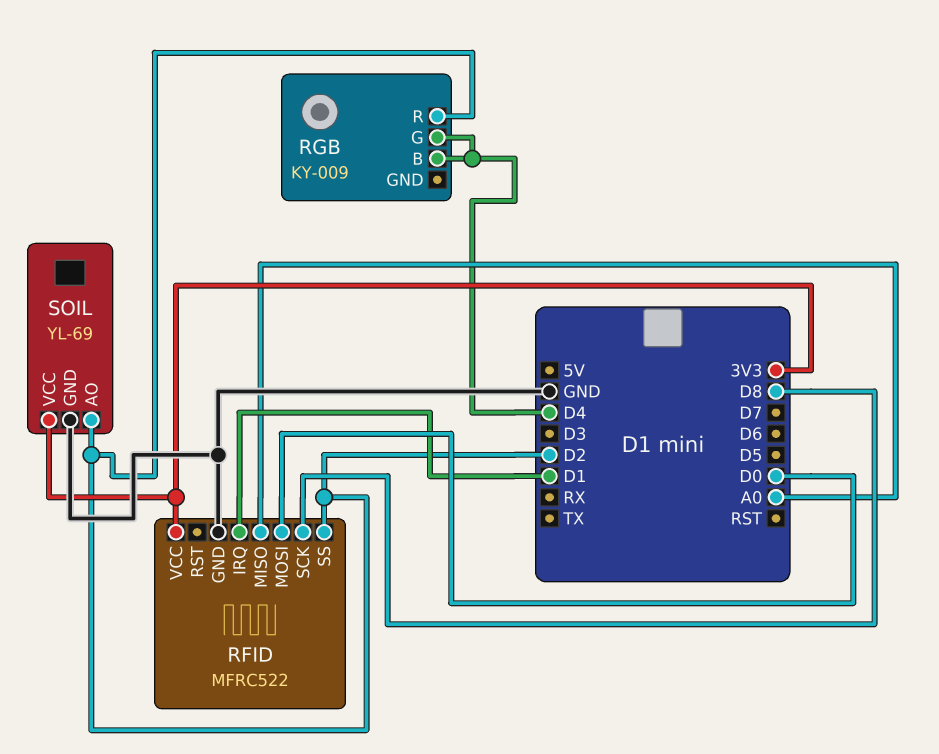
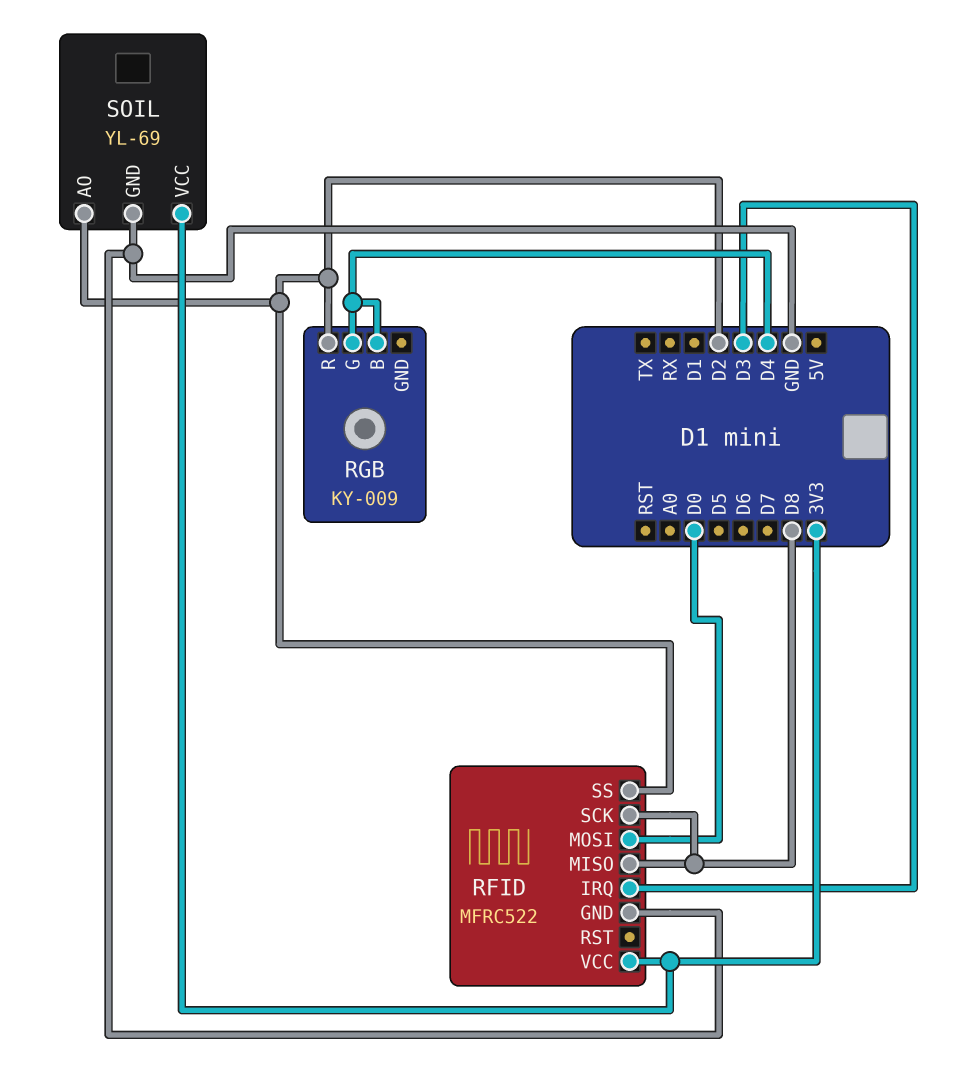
RFID pin IRQ: D1 -> D3
RFID pin MISO: A0 -> D8

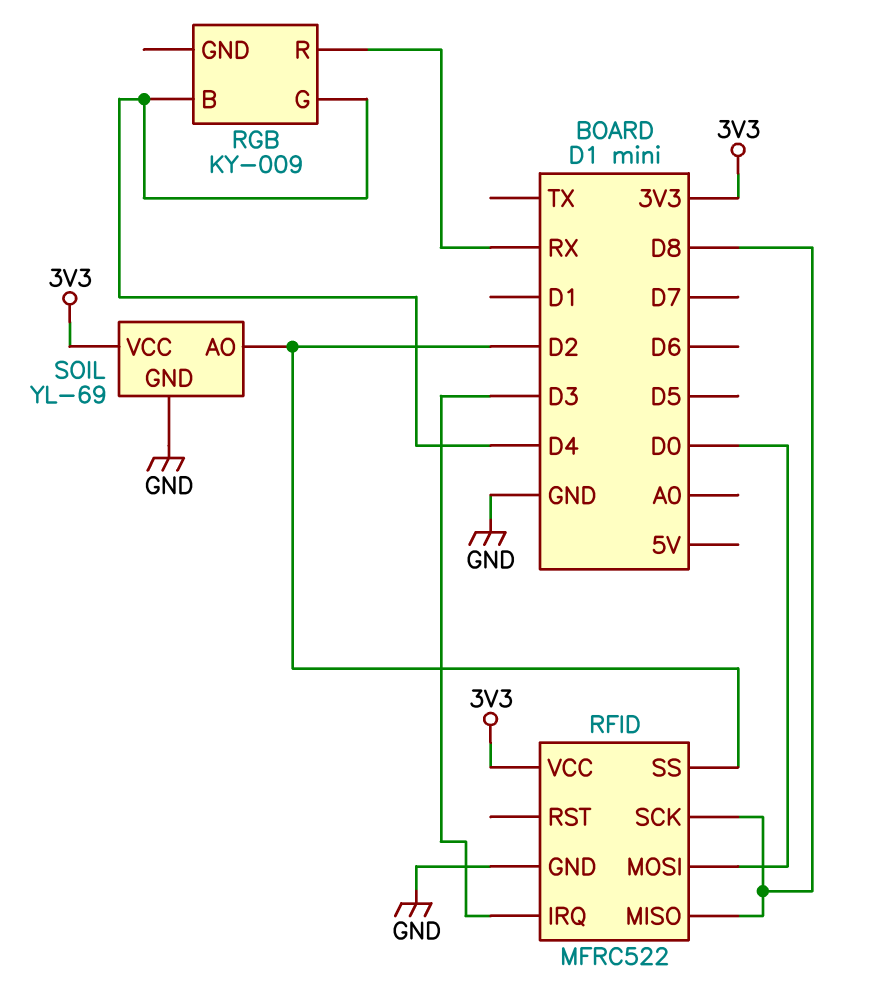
RGB pin R: D2 -> RX

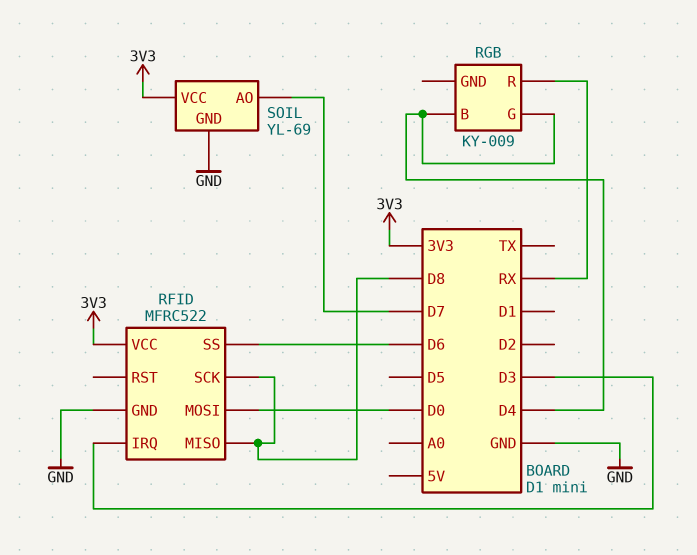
RFID pin SS: D2 -> D6
SOIL pin AO: D2 -> D7

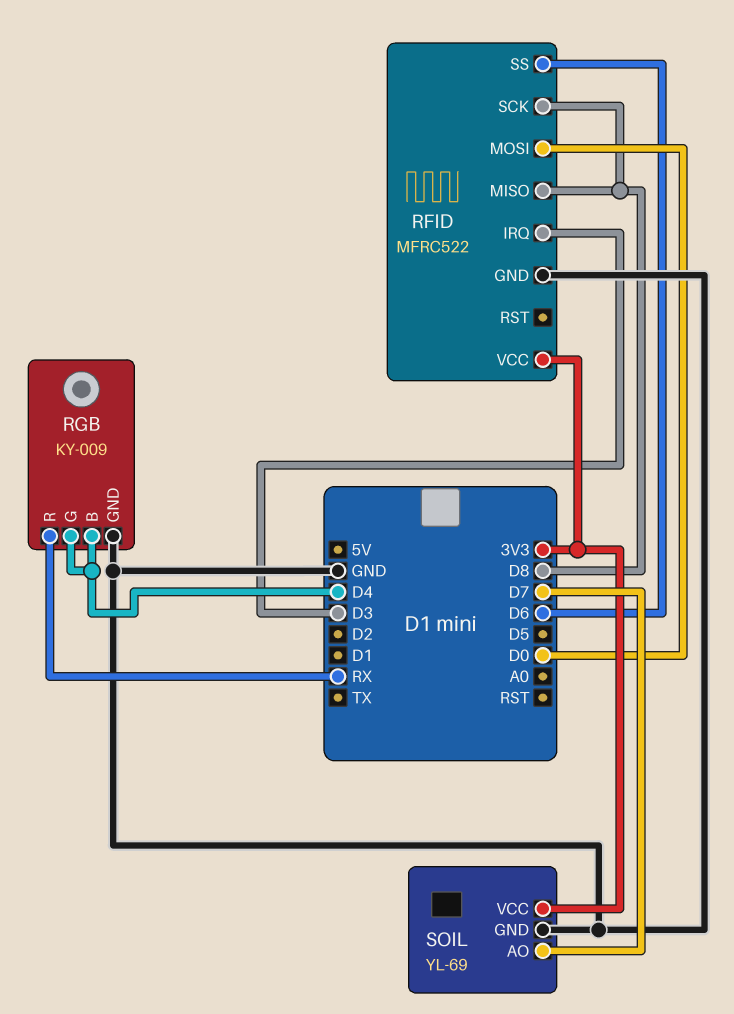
RGB pin GND: none -> GND

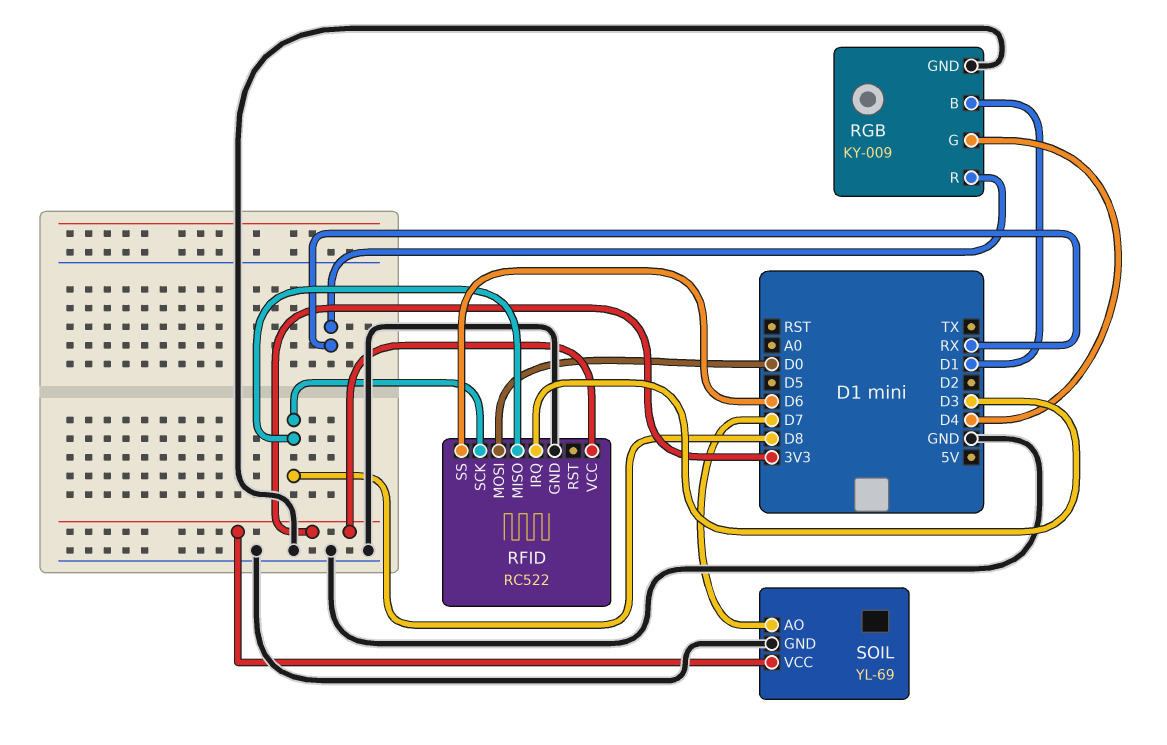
RFID: MFRC522 -> RC522
RGB pin B: D4 -> D1

